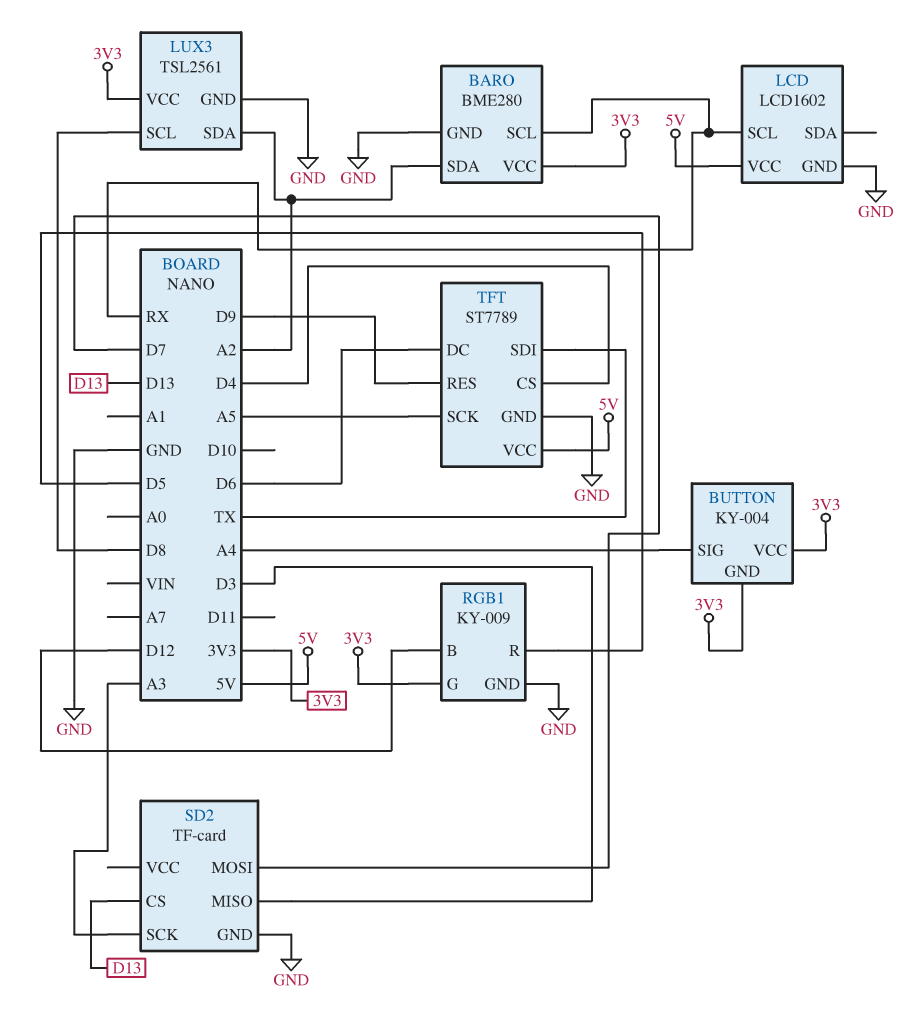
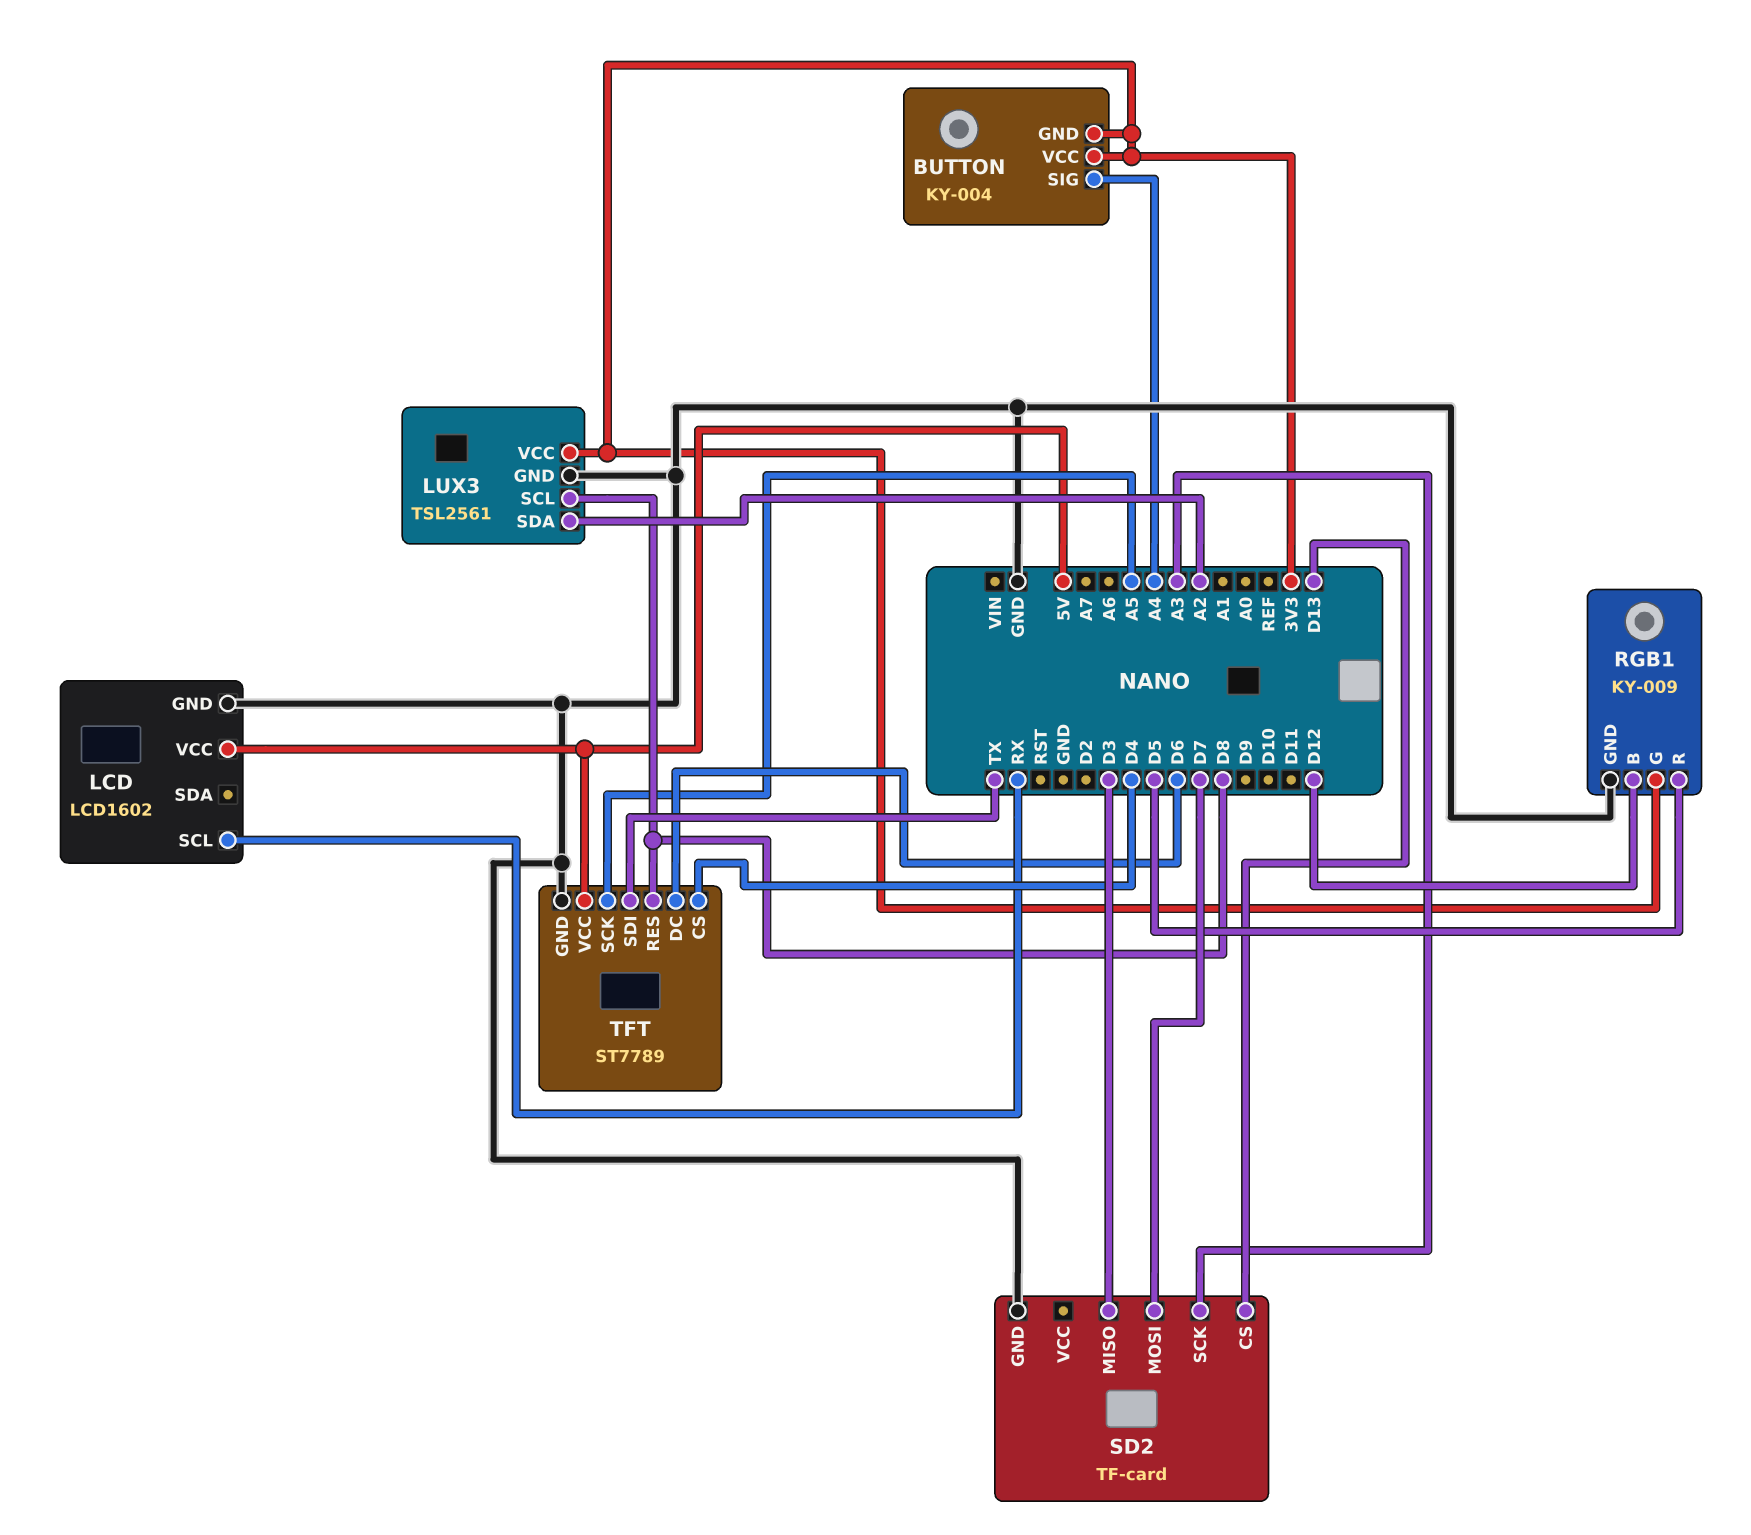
BARO: BME280 -> none
BARO pin GND: GND -> none
BARO pin SCL: RX -> none
BARO pin SDA: A2 -> none
BARO pin VCC: 3V3 -> none
TFT pin RES: D9 -> D8

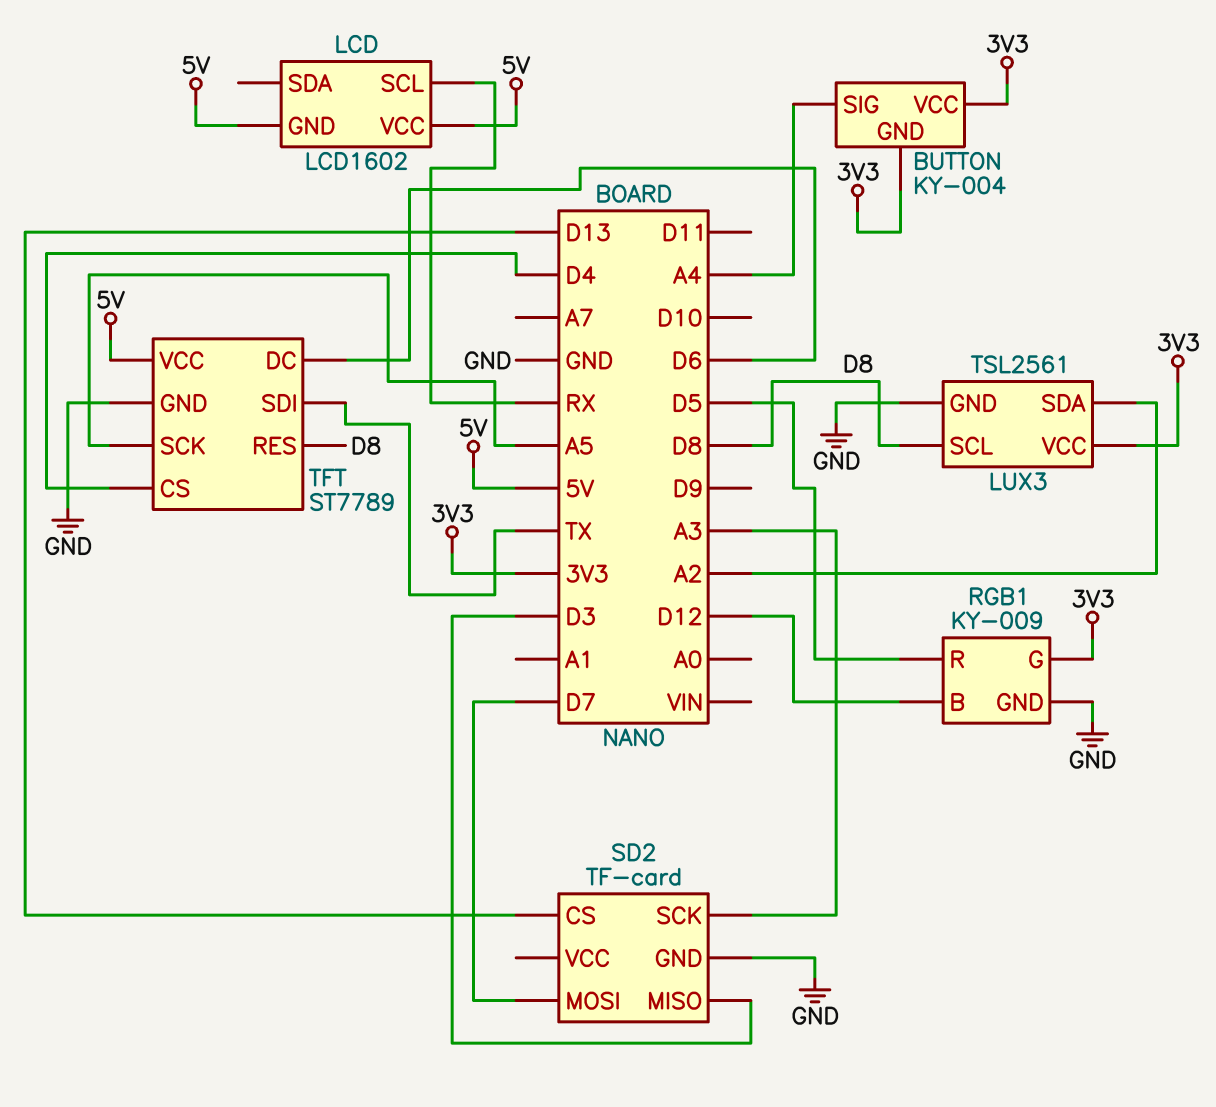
LCD pin GND: GND -> 5V

